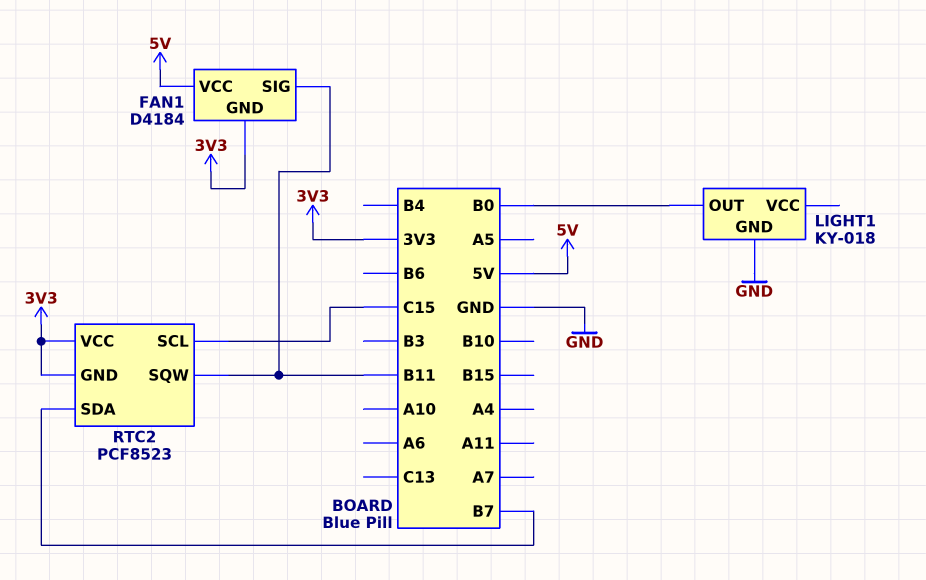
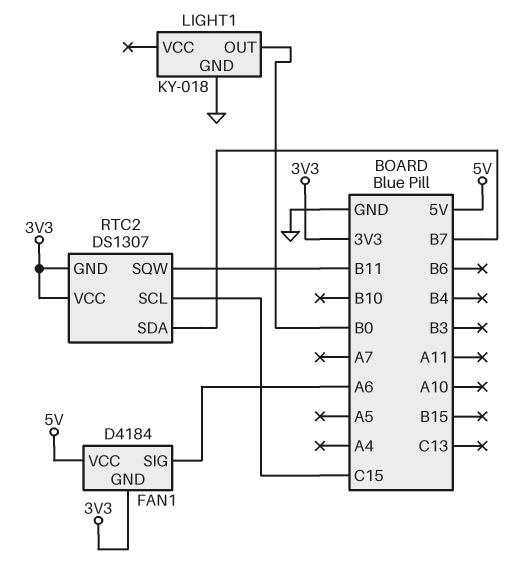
FAN1 pin SIG: B11 -> A6
RTC2: PCF8523 -> DS1307

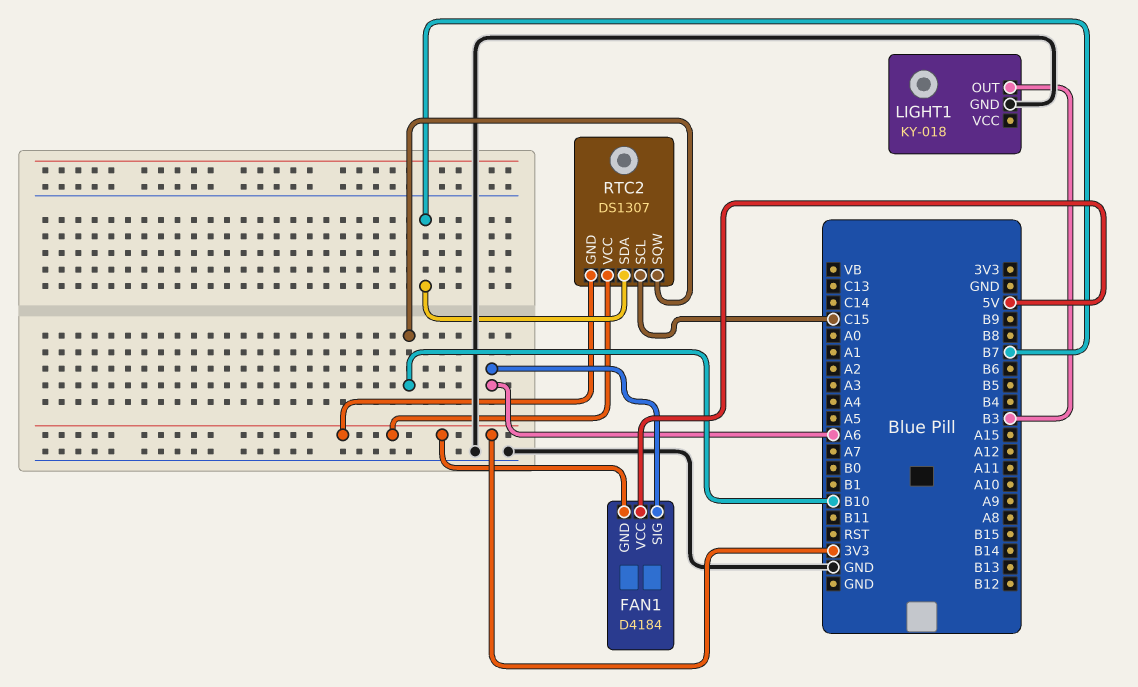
LIGHT1 pin OUT: B0 -> B3
RTC2 pin SQW: B11 -> B10

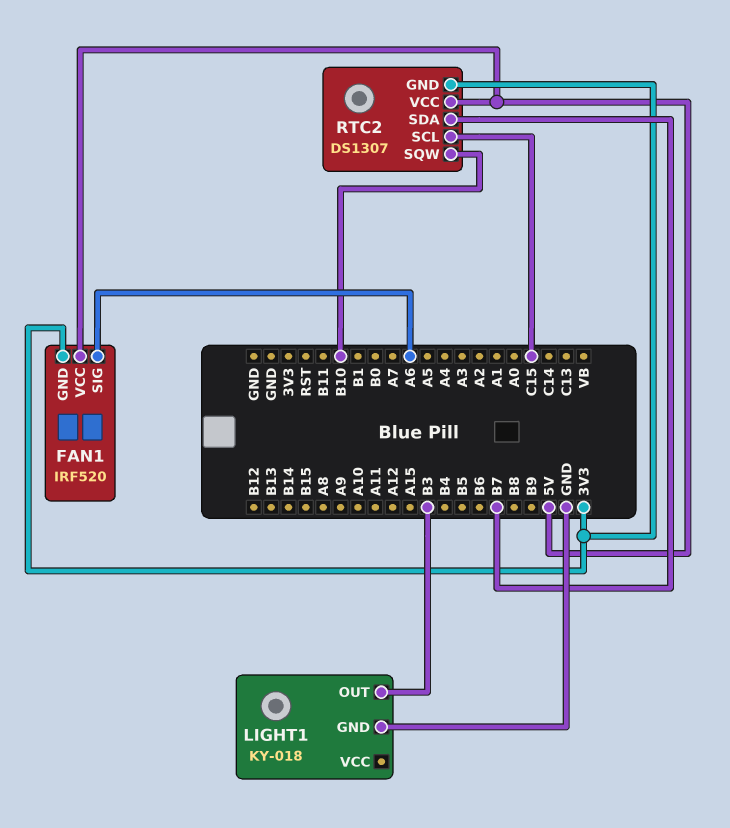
FAN1: D4184 -> IRF520
RTC2 pin VCC: 3V3 -> 5V

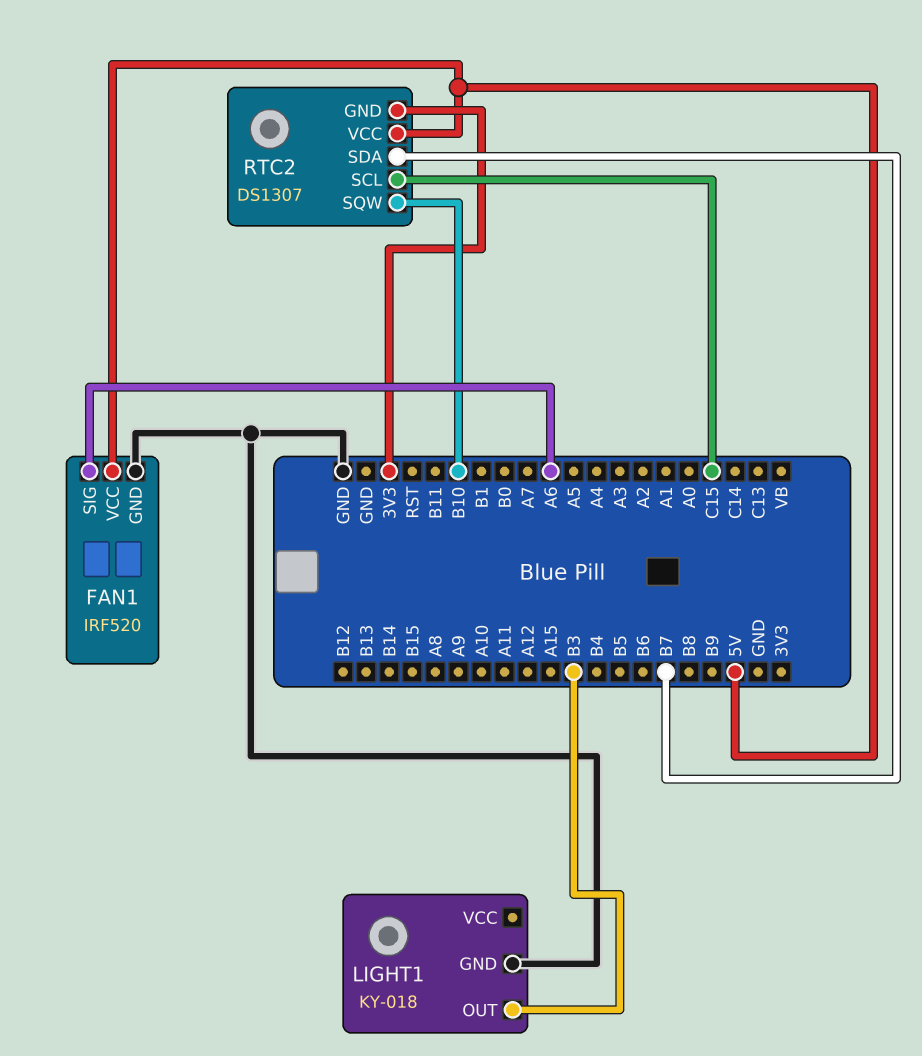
FAN1 pin GND: 3V3 -> GND

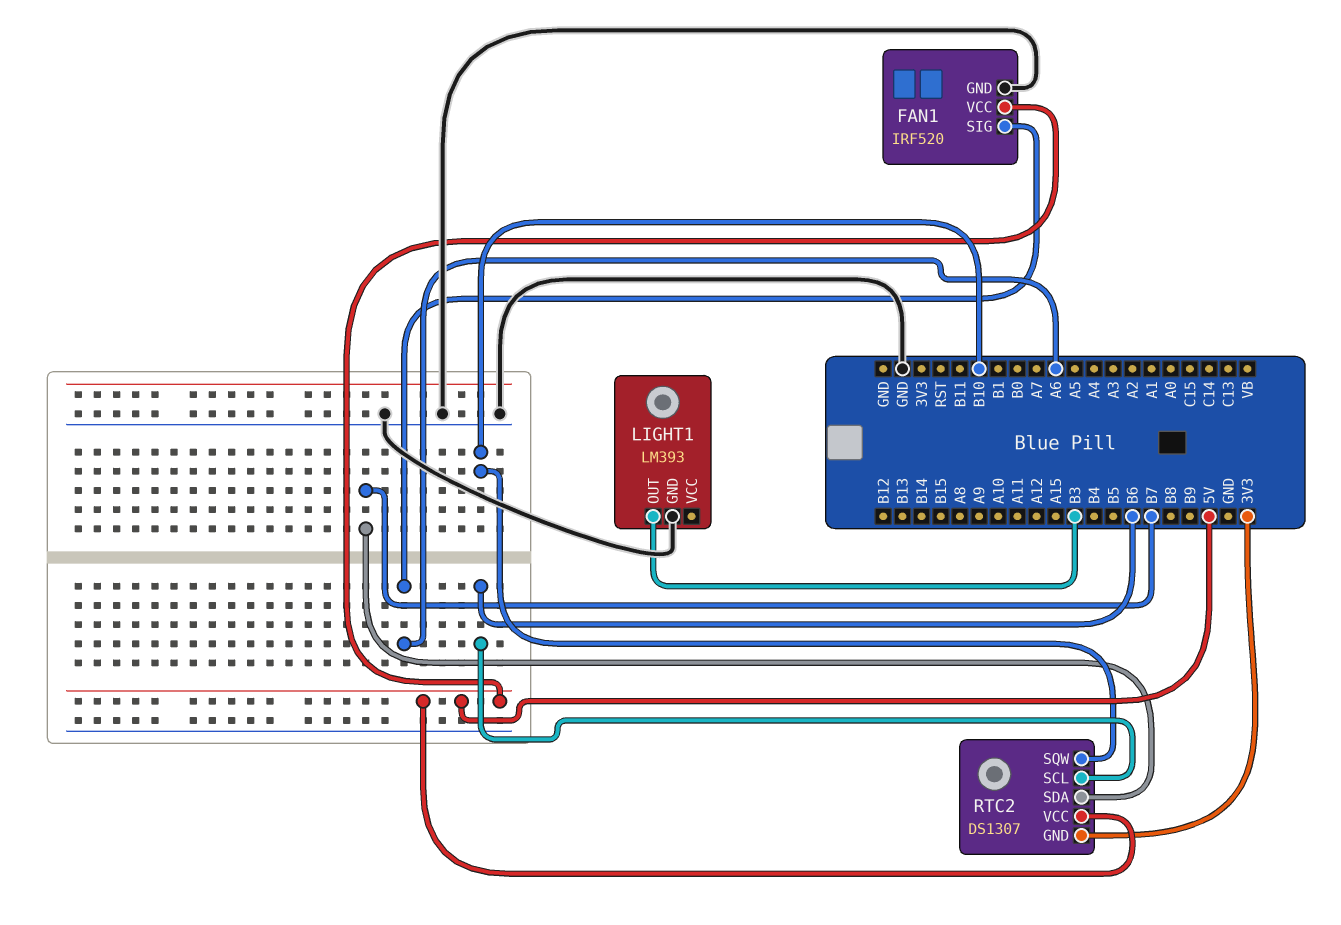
LIGHT1: KY-018 -> LM393
RTC2 pin SCL: C15 -> B6

